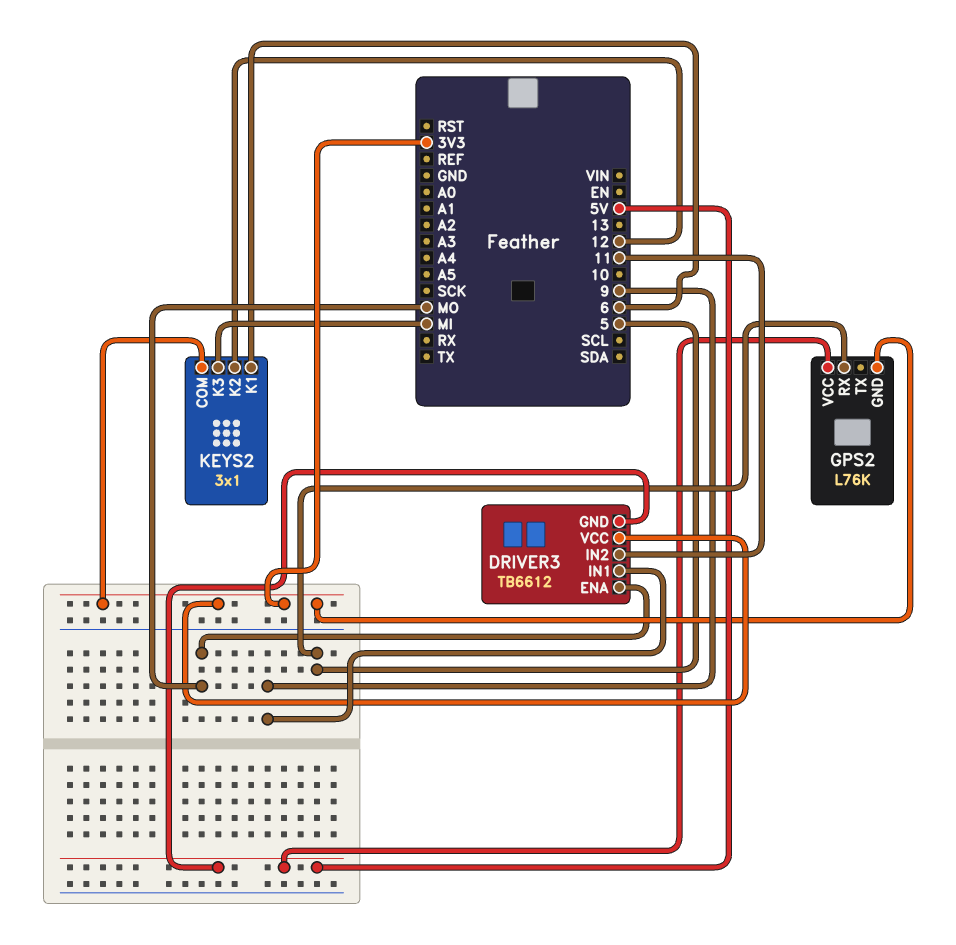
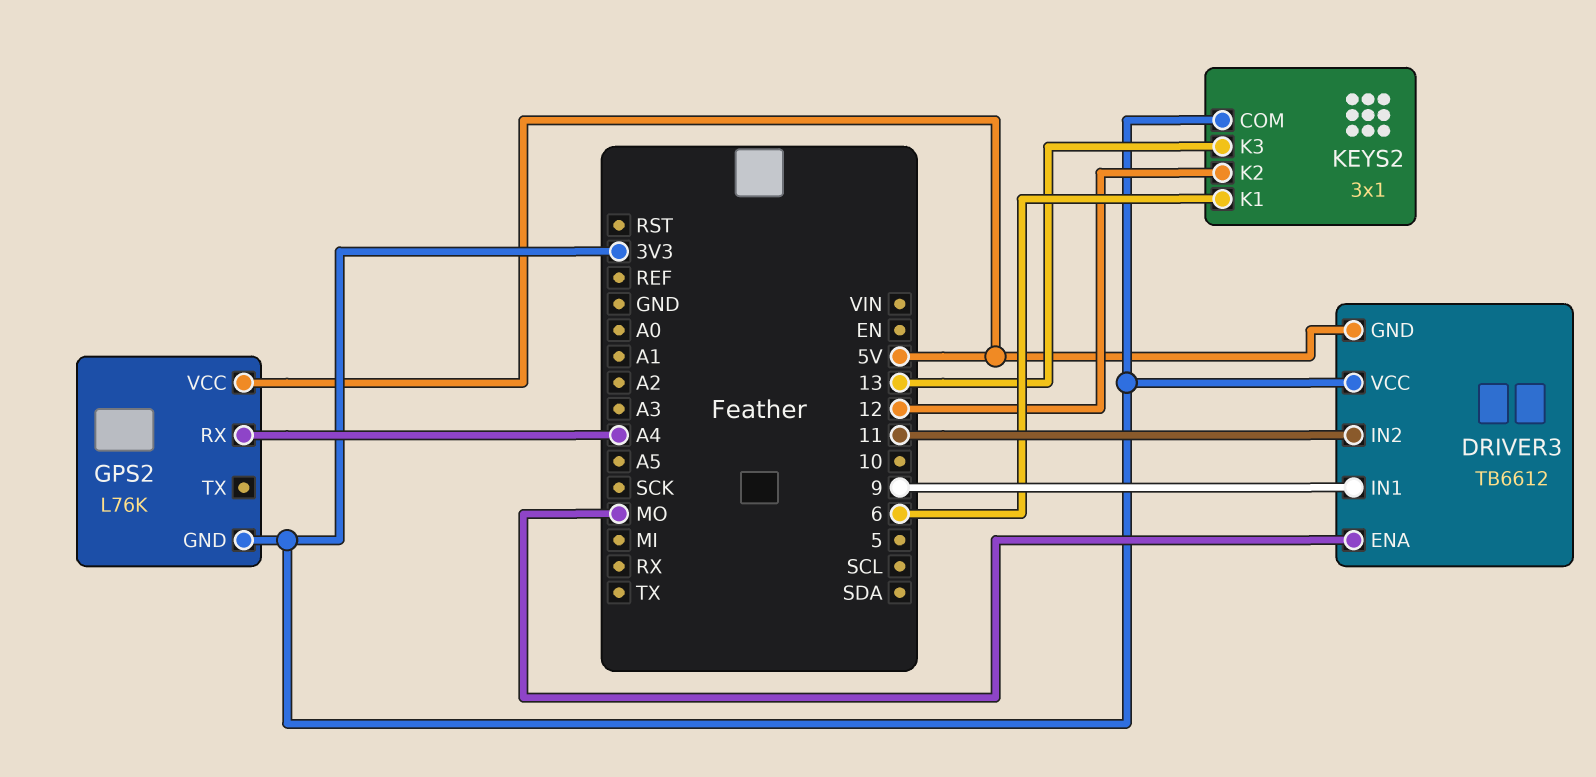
GPS2 pin RX: 5 -> A4
KEYS2 pin K3: MI -> 13

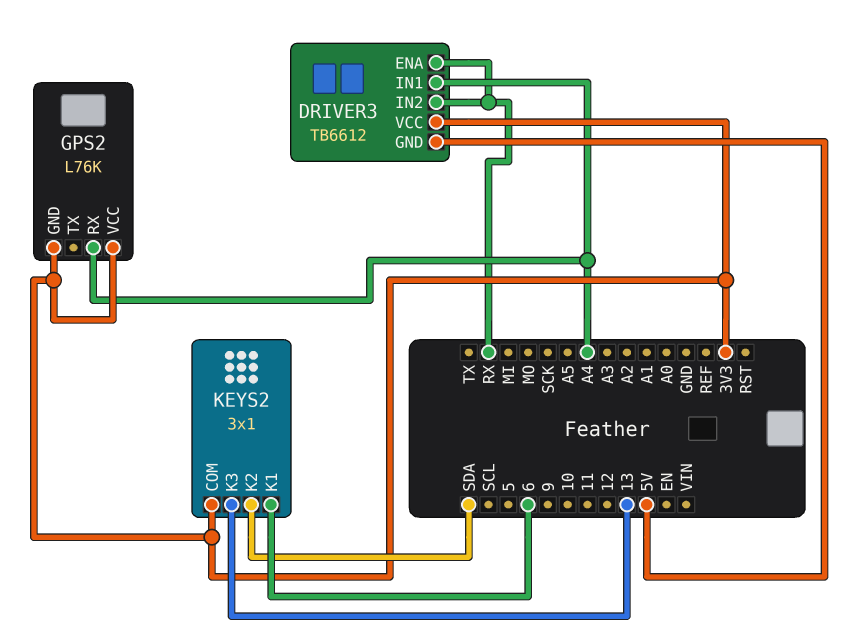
DRIVER3 pin ENA: MO -> RX
DRIVER3 pin IN1: 9 -> A4
DRIVER3 pin IN2: 11 -> RX
GPS2 pin VCC: 5V -> 3V3
KEYS2 pin K2: 12 -> SDA

